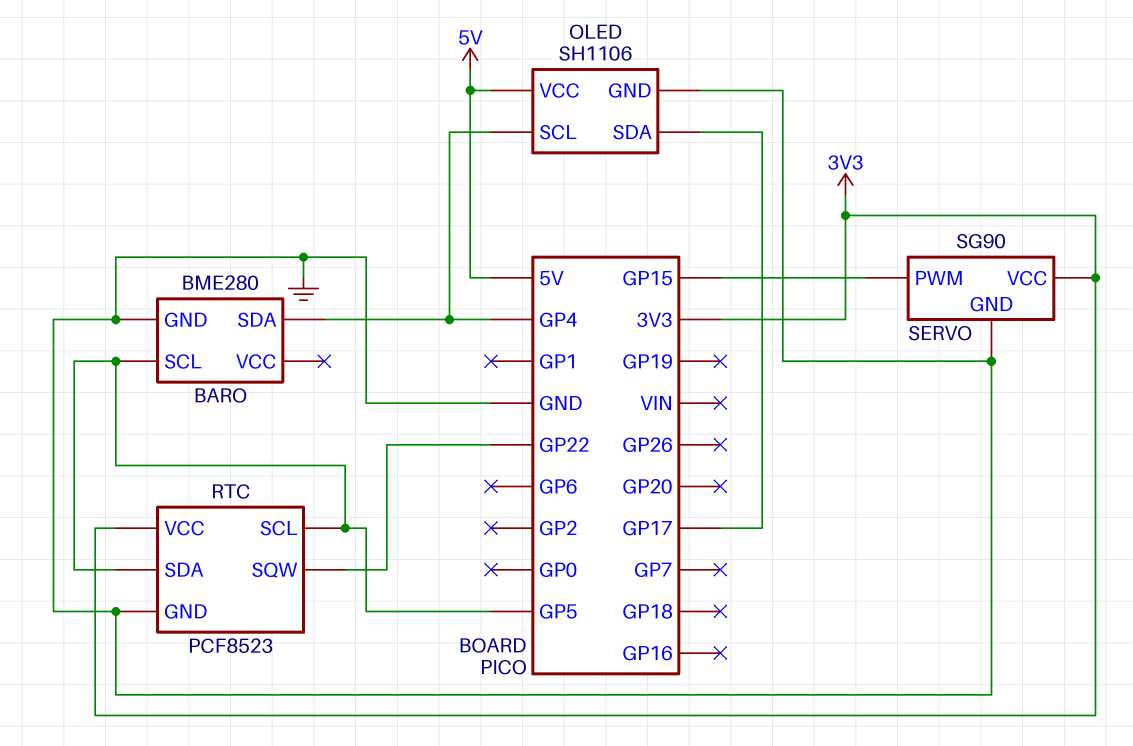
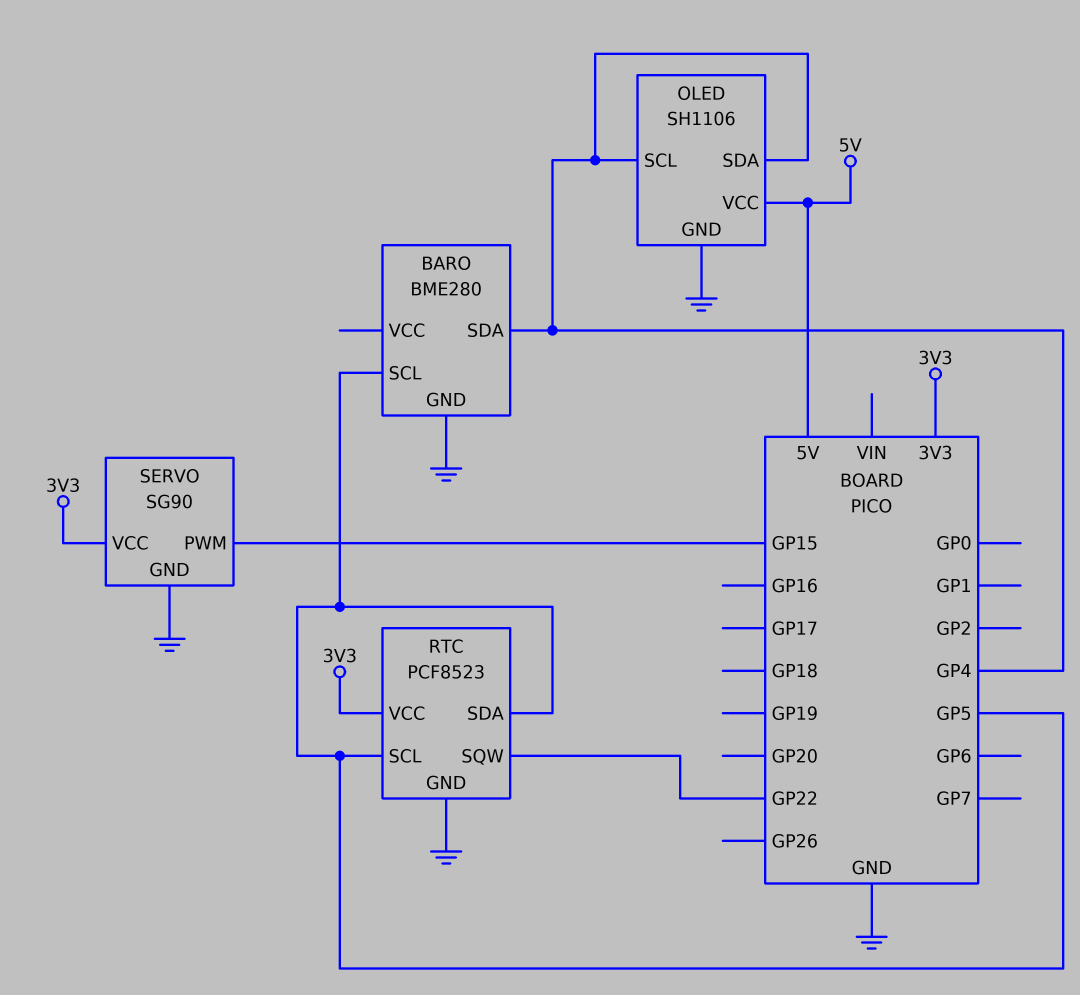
OLED pin SDA: GP17 -> GP4

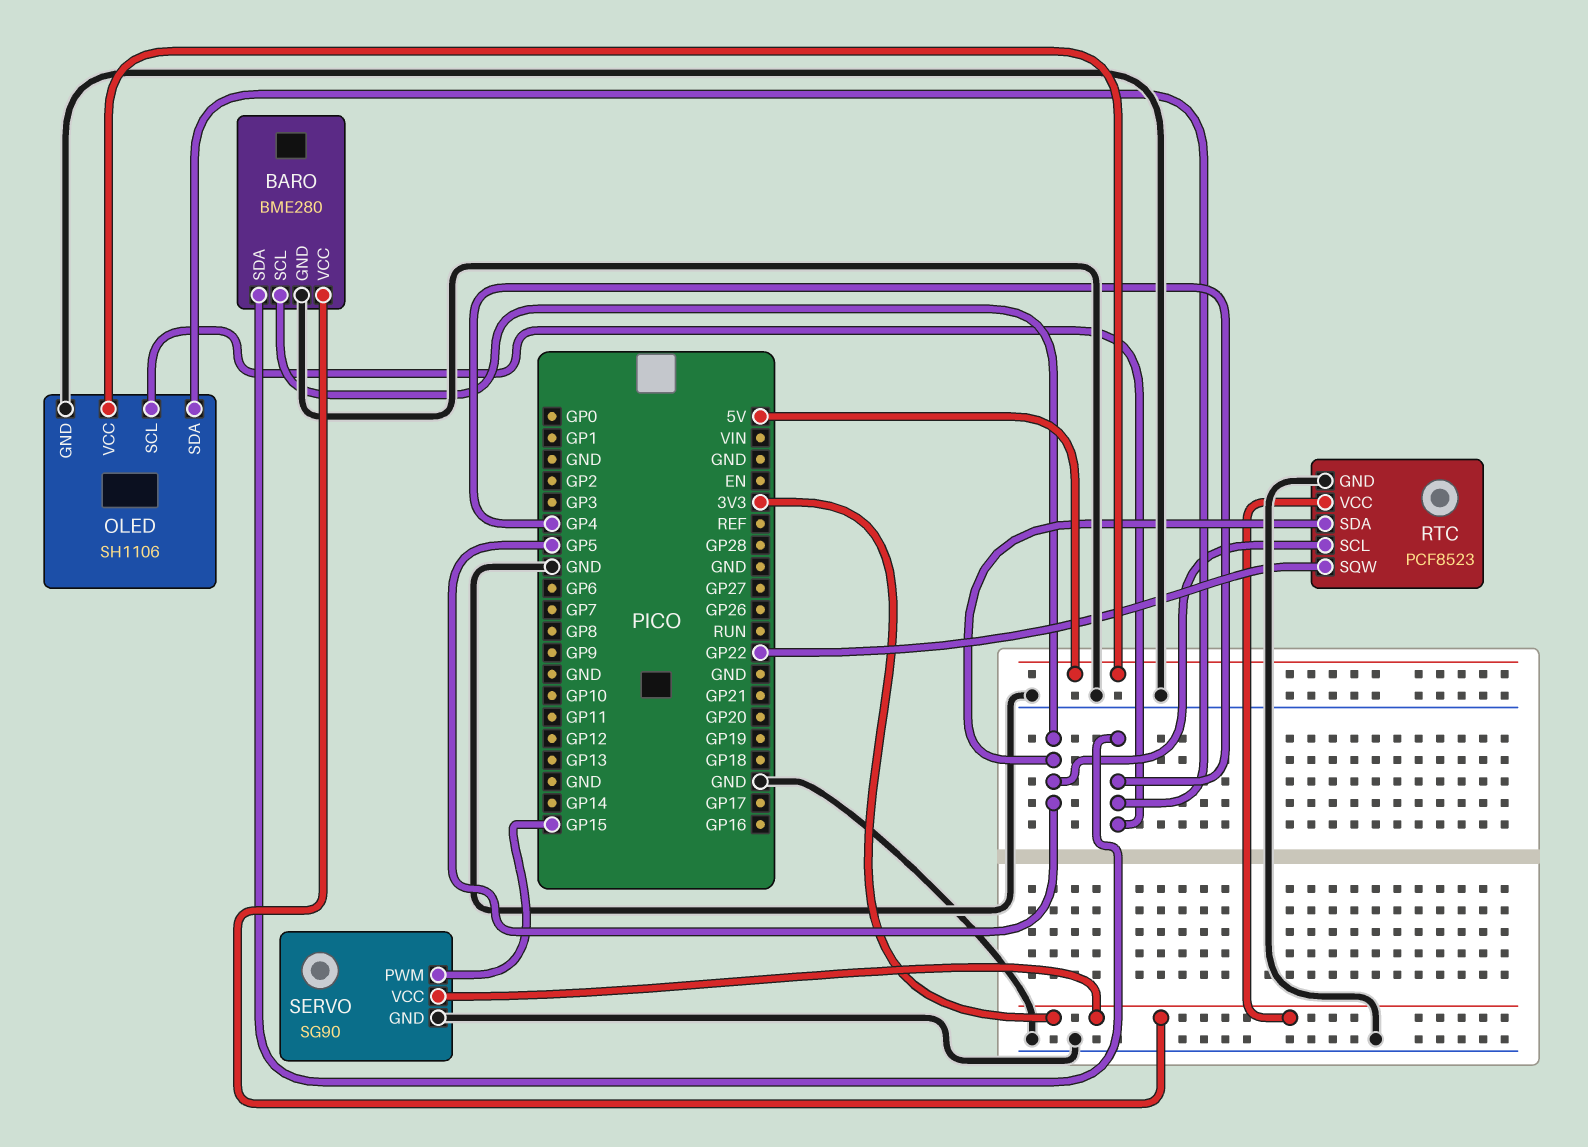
BARO pin VCC: none -> 3V3

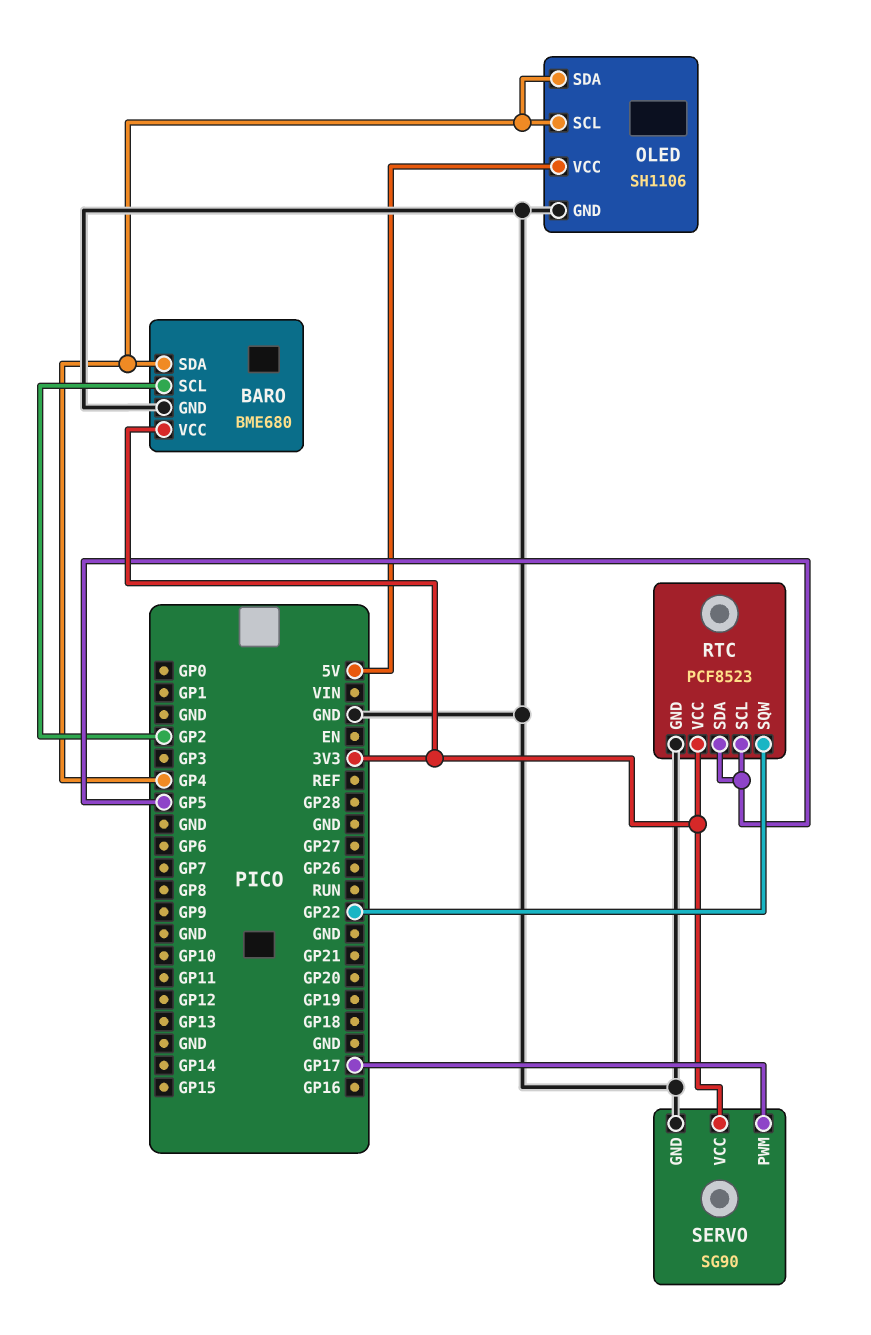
BARO: BME280 -> BME680
BARO pin SCL: GP5 -> GP2
SERVO pin PWM: GP15 -> GP17

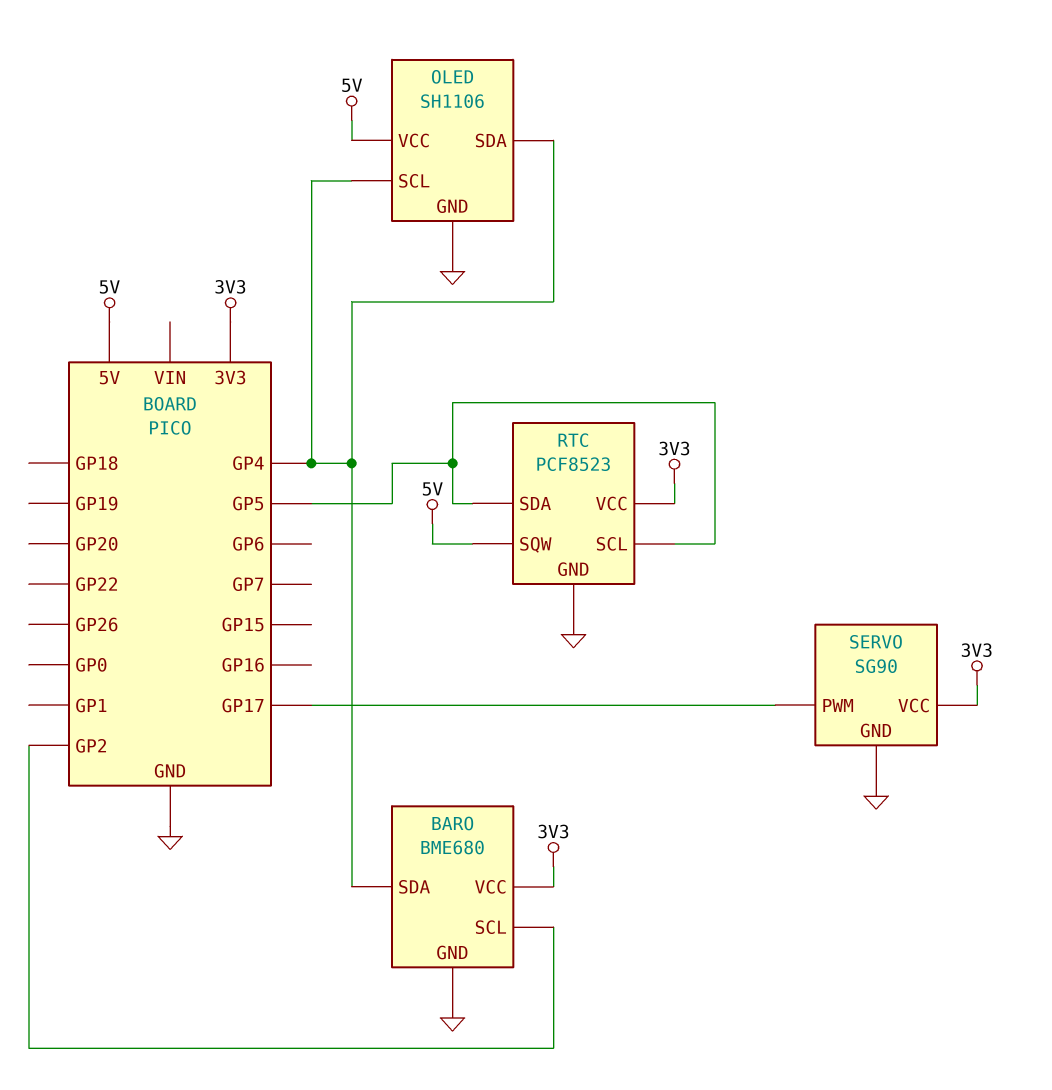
RTC pin SQW: GP22 -> 5V

